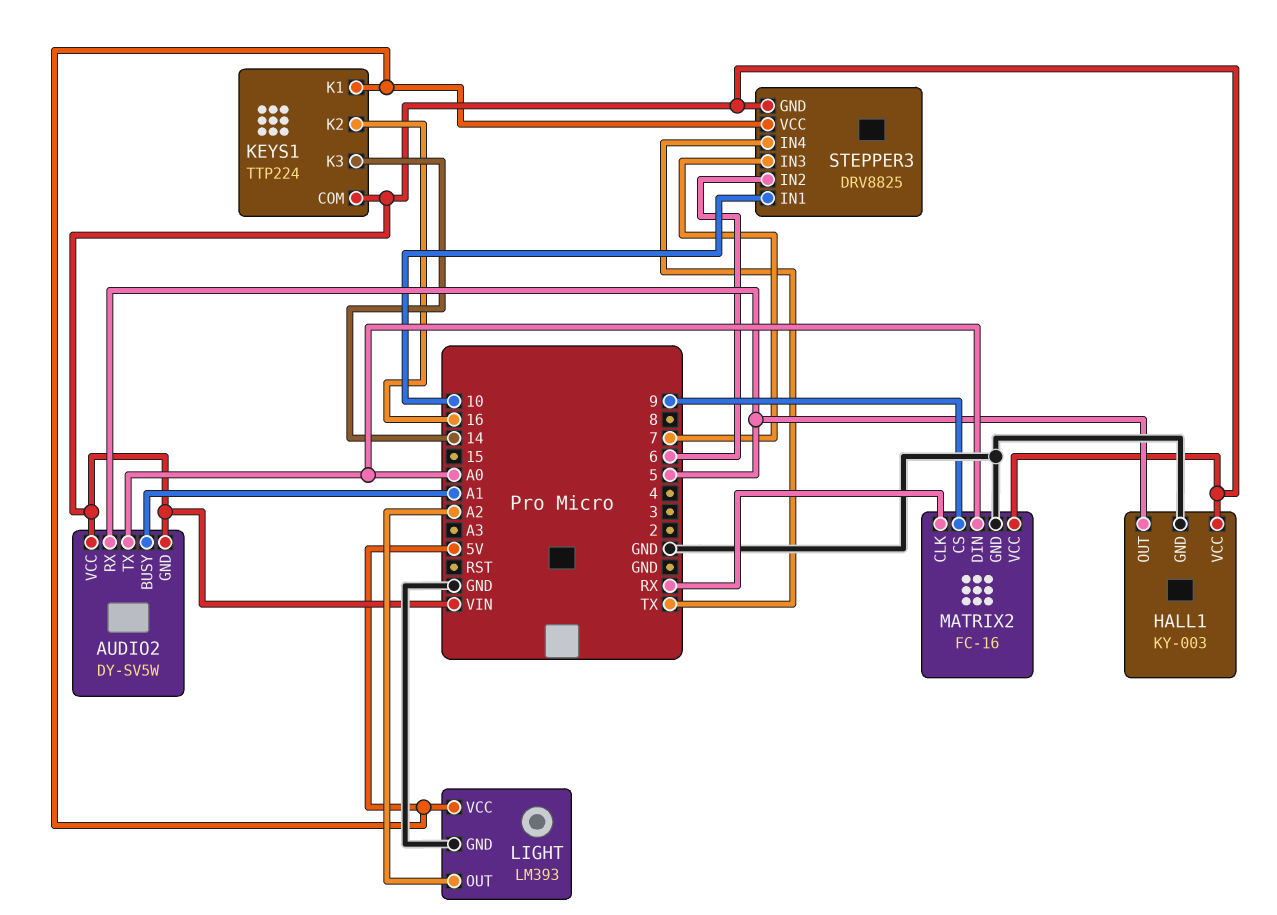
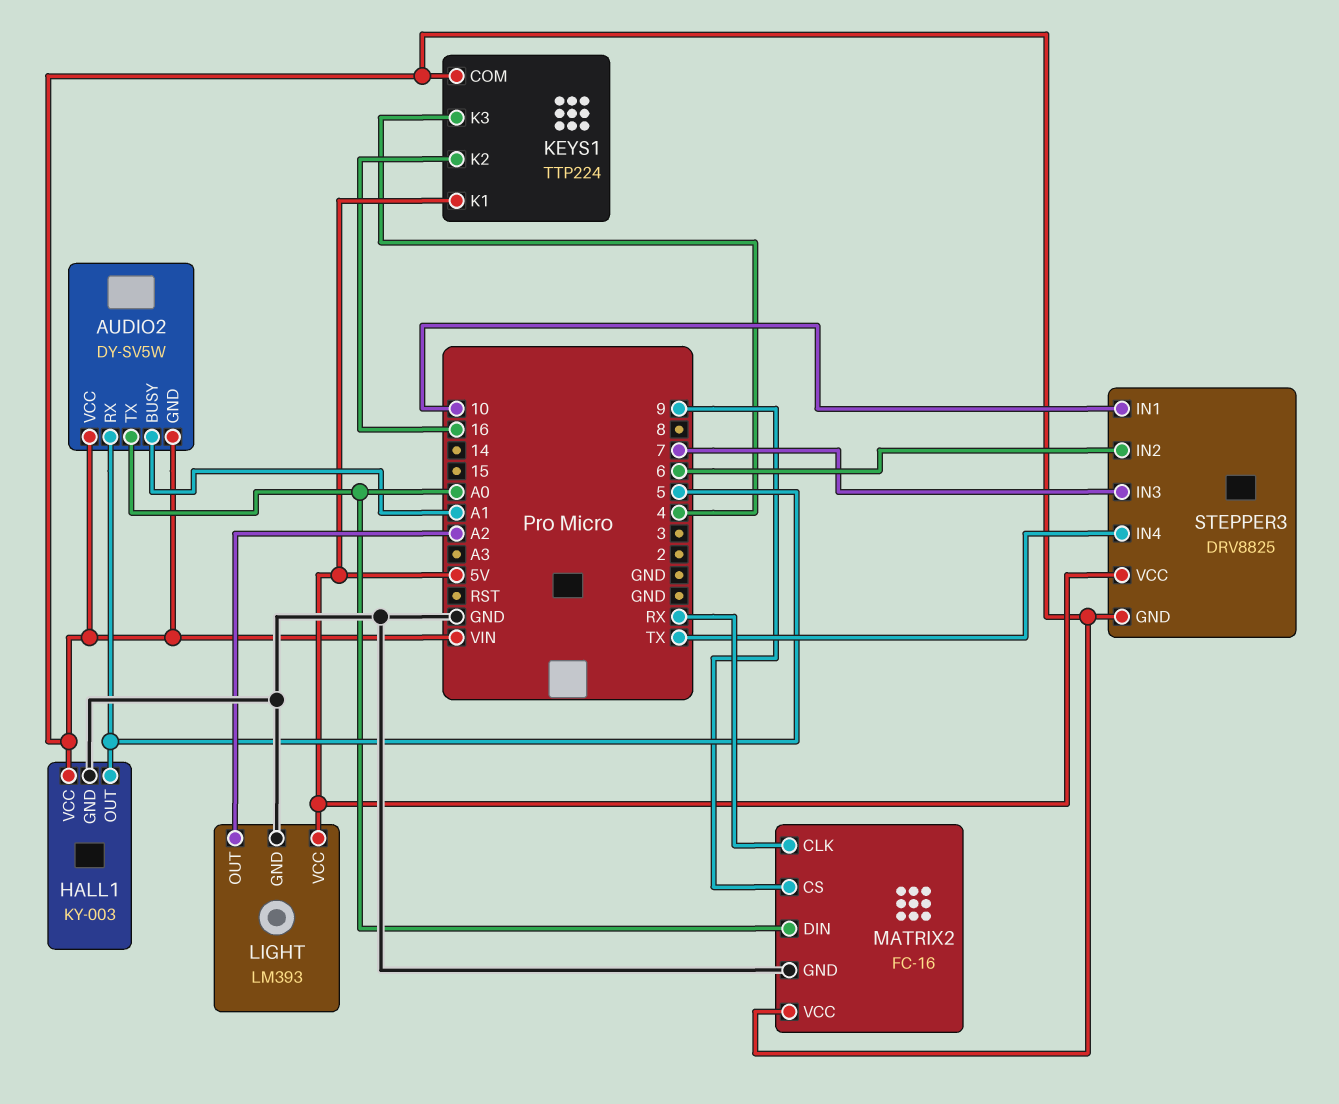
KEYS1 pin K3: 14 -> 4

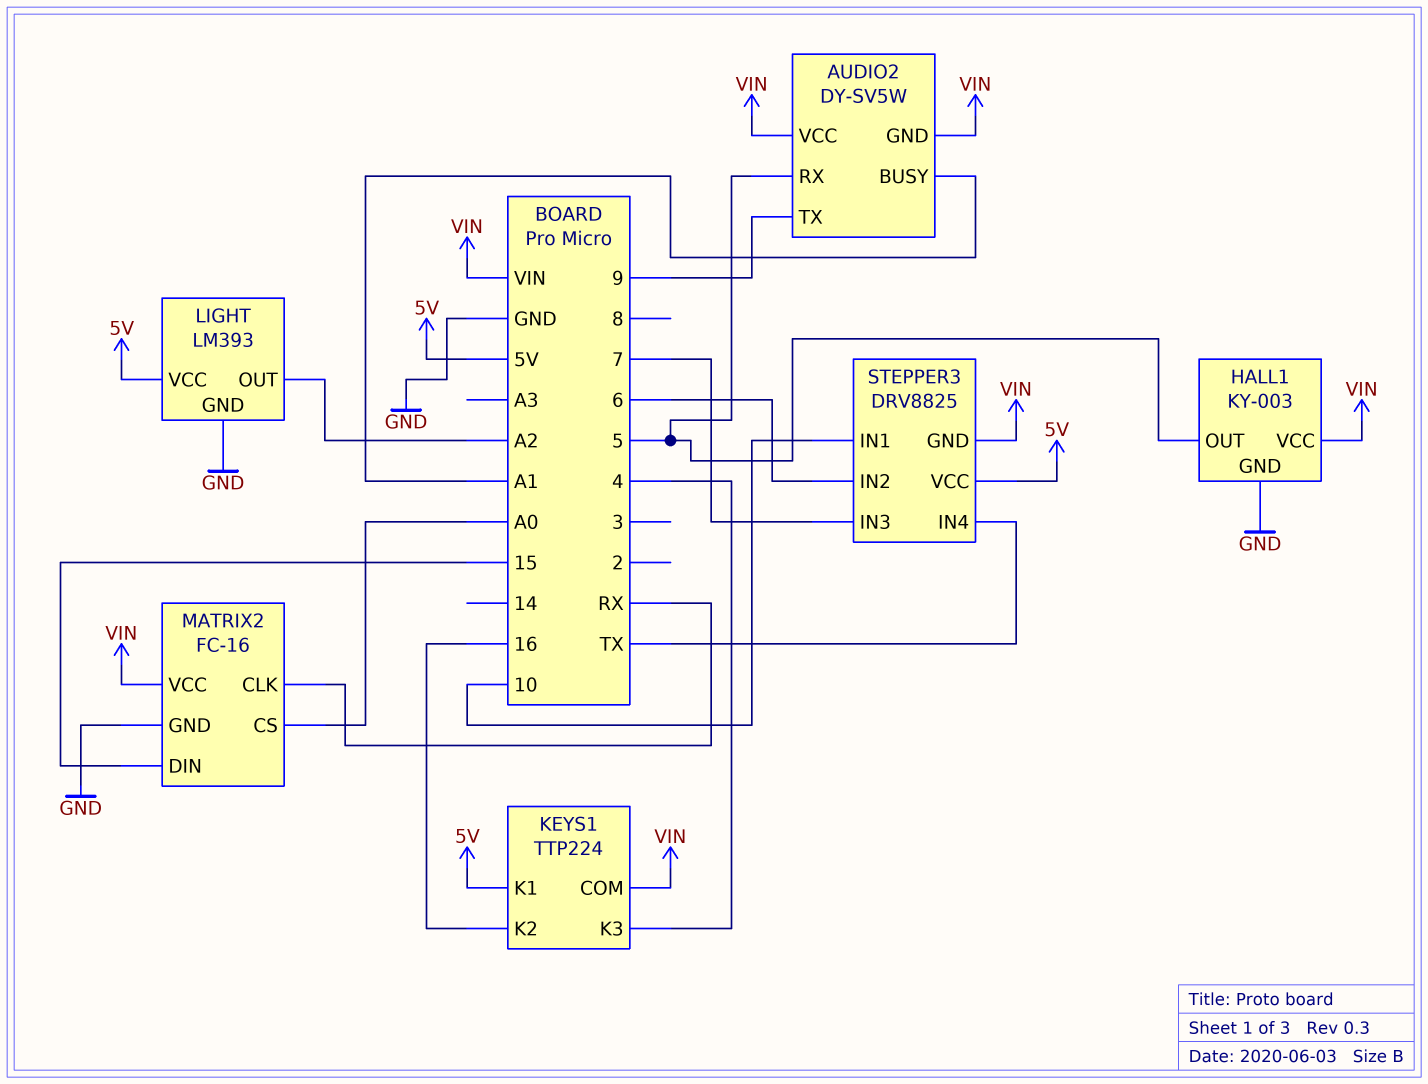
AUDIO2 pin TX: A0 -> 9
MATRIX2 pin CS: 9 -> A0
MATRIX2 pin DIN: A0 -> 15

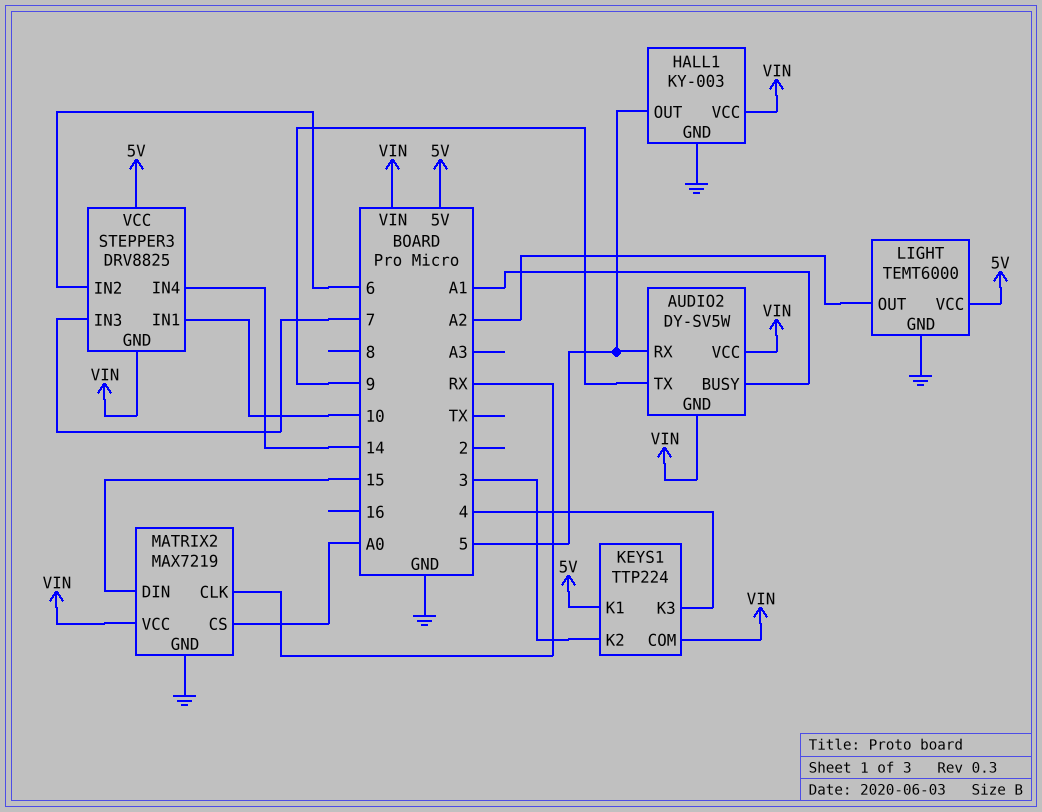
KEYS1 pin K2: 16 -> 3
LIGHT: LM393 -> TEMT6000
MATRIX2: FC-16 -> MAX7219
STEPPER3 pin IN4: TX -> 14

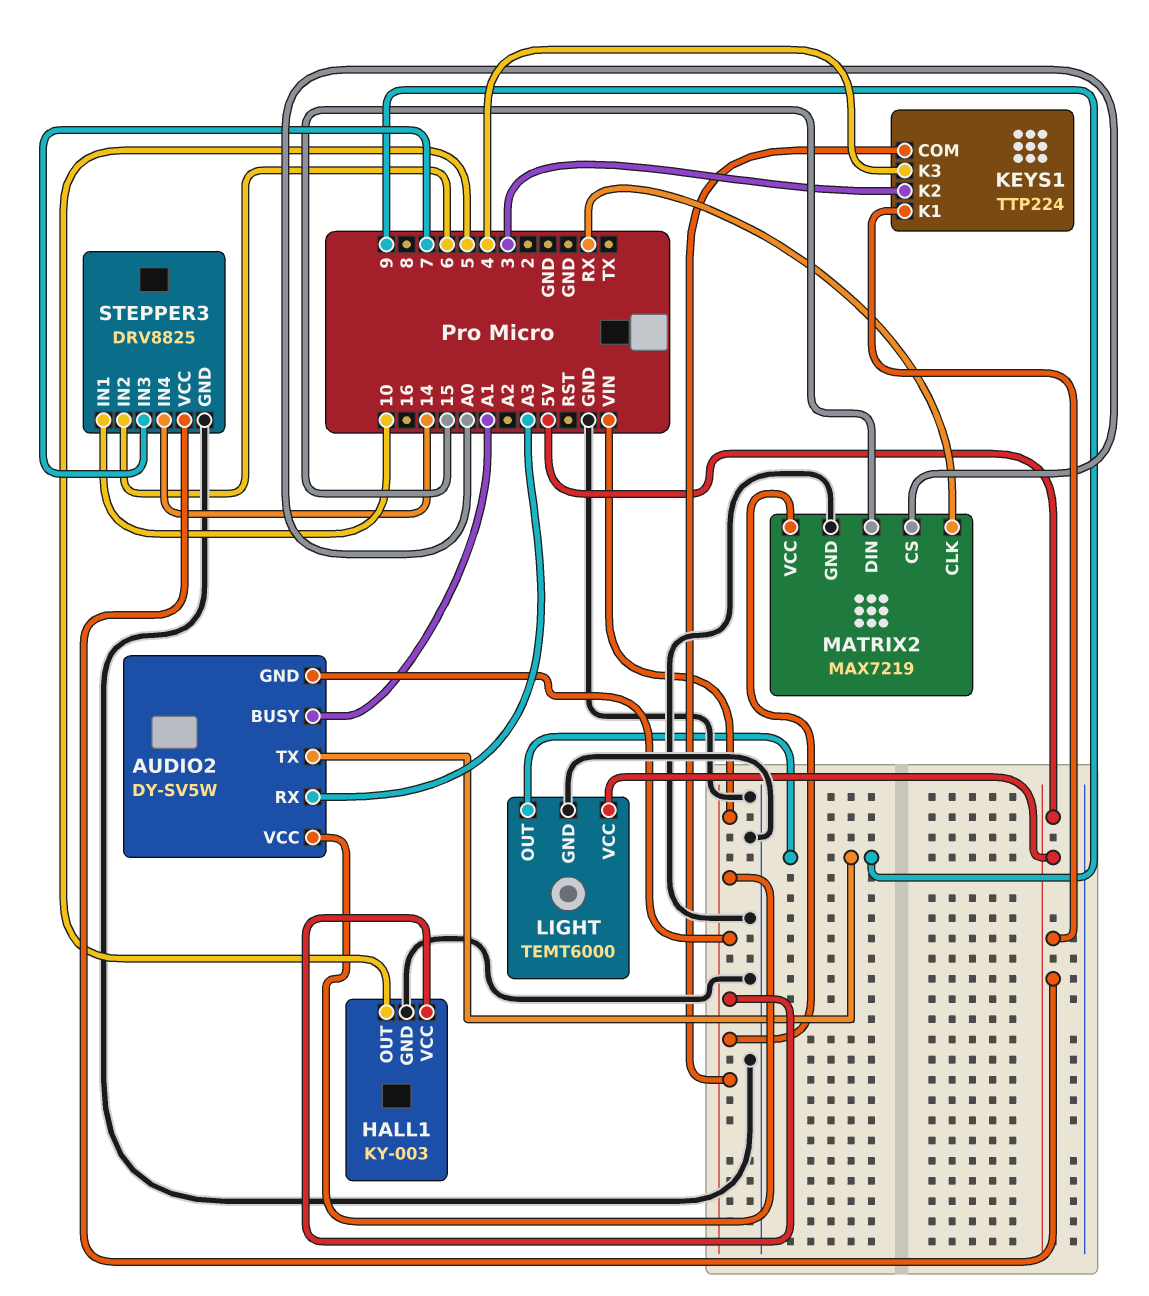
AUDIO2 pin RX: 5 -> A3
LIGHT pin OUT: A2 -> 9
STEPPER3 pin GND: VIN -> GND

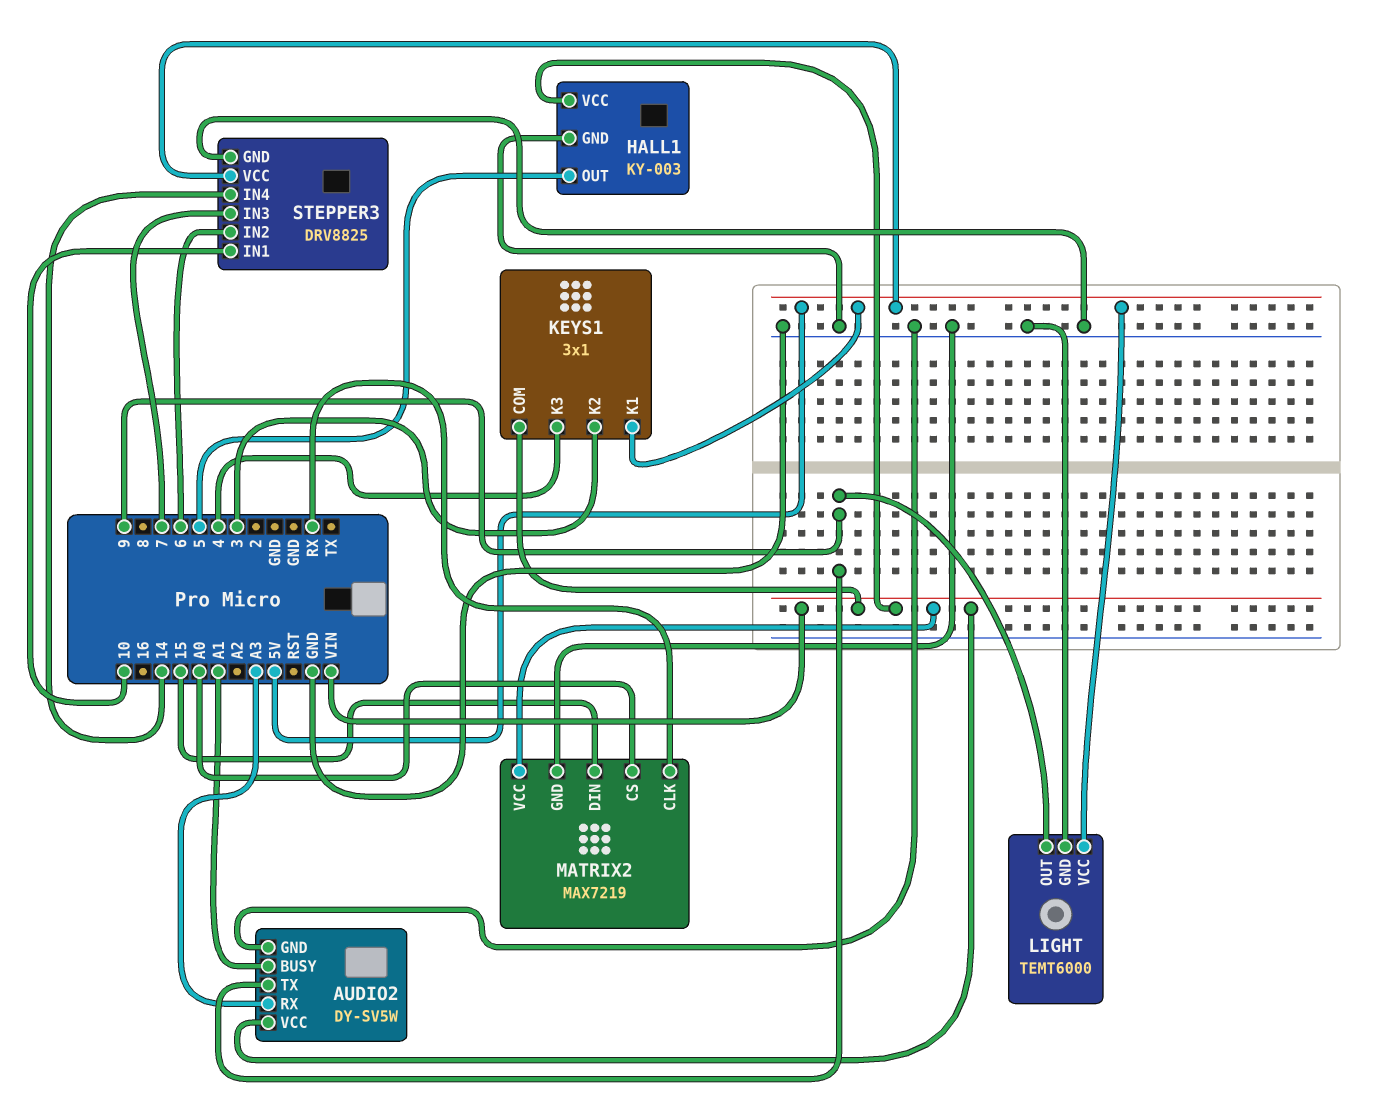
AUDIO2 pin GND: VIN -> GND
KEYS1: TTP224 -> 3x1

